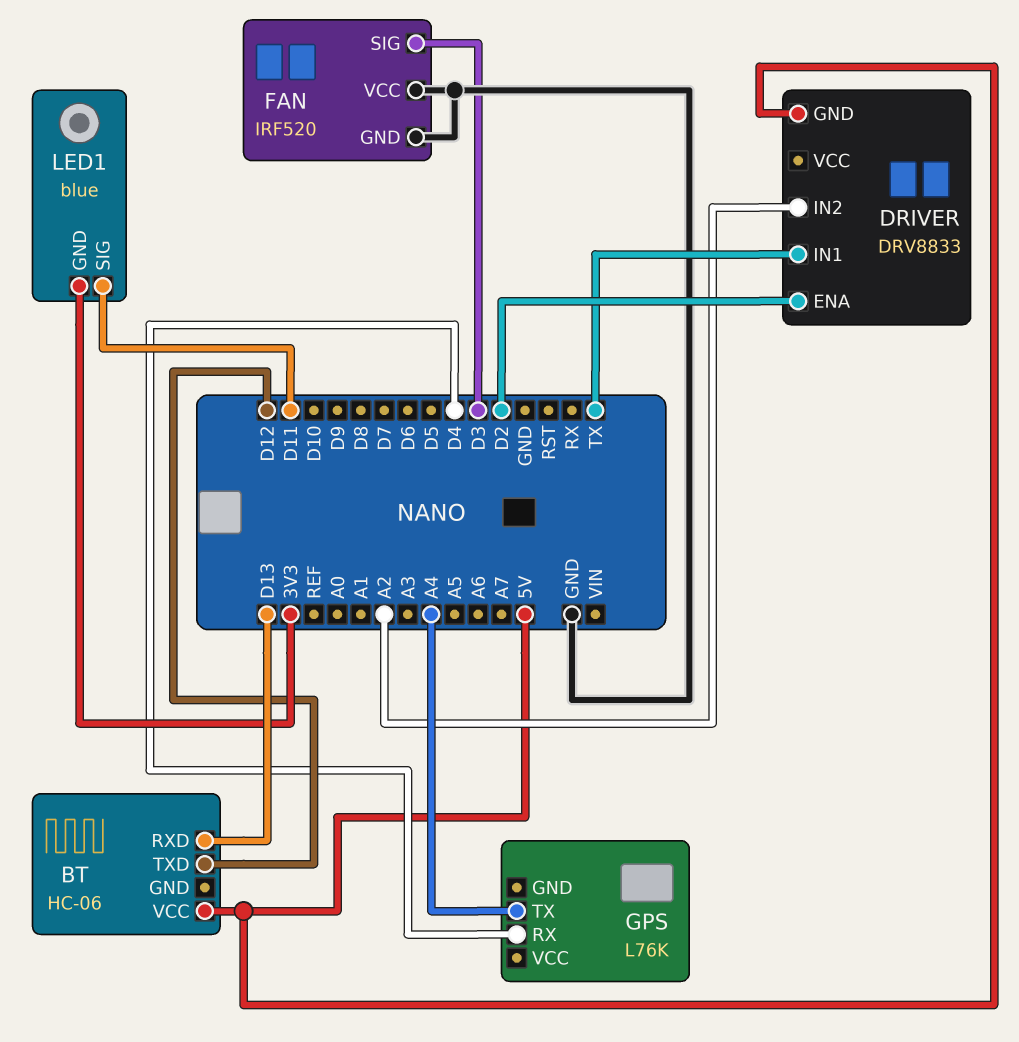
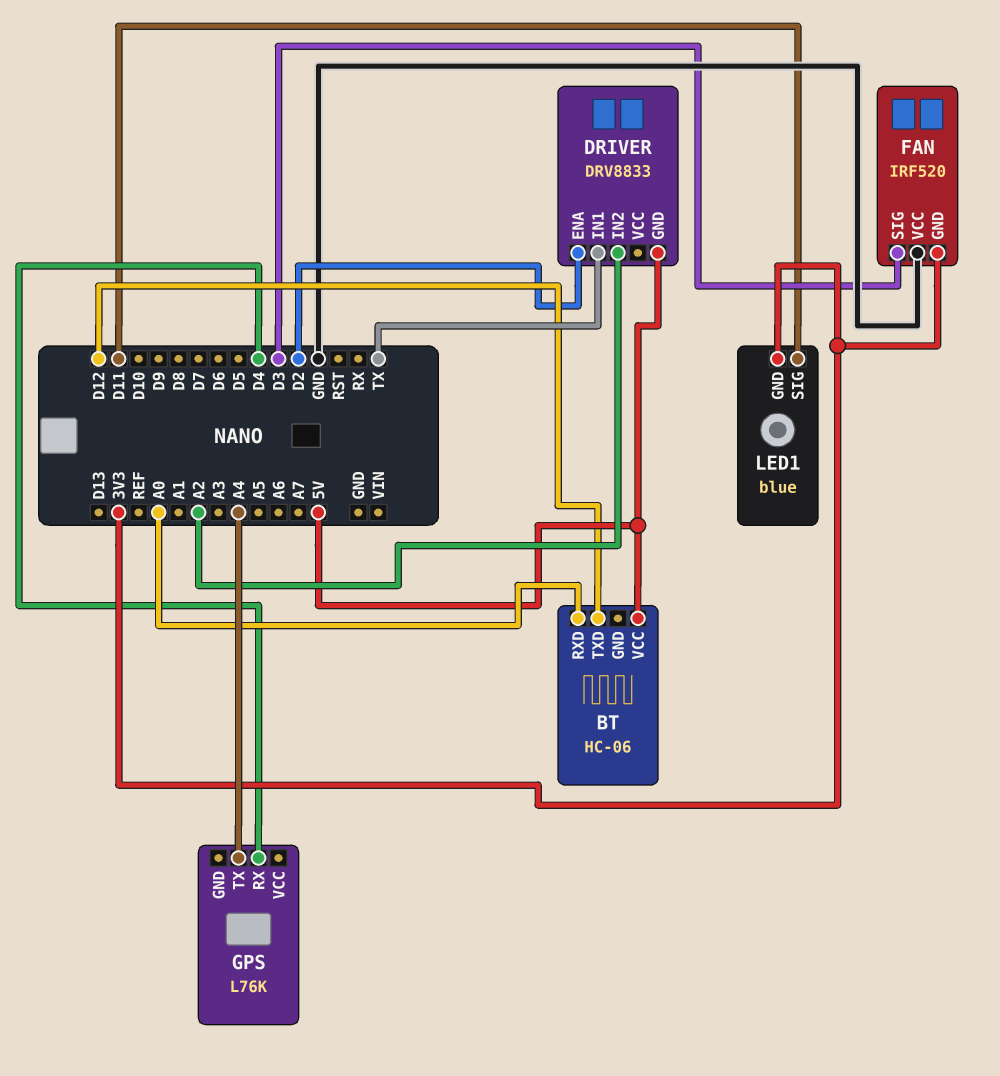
BT pin RXD: D13 -> A0
FAN pin GND: GND -> 3V3

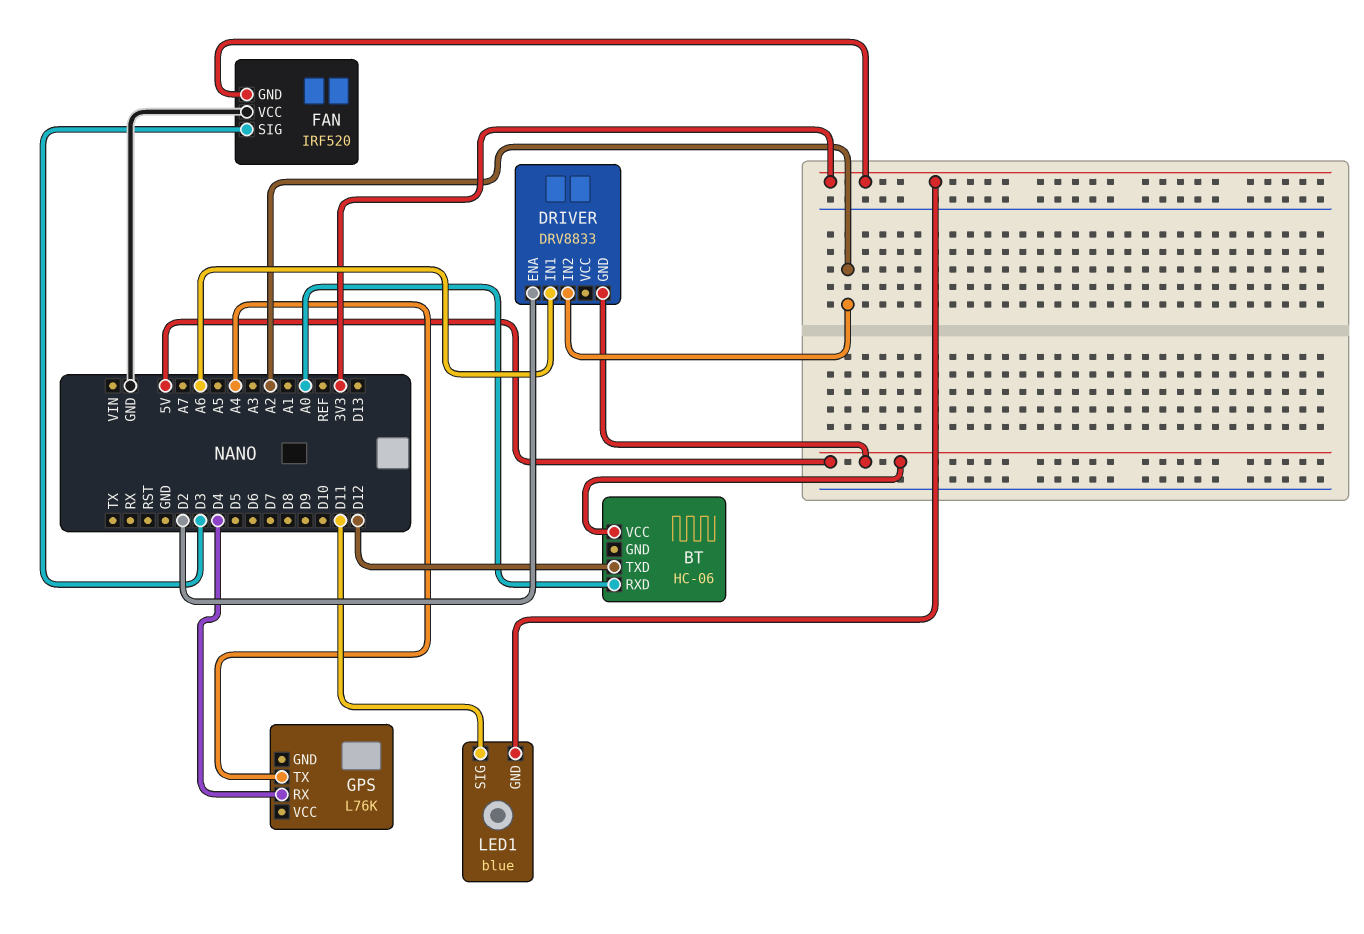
DRIVER pin IN1: TX -> A6

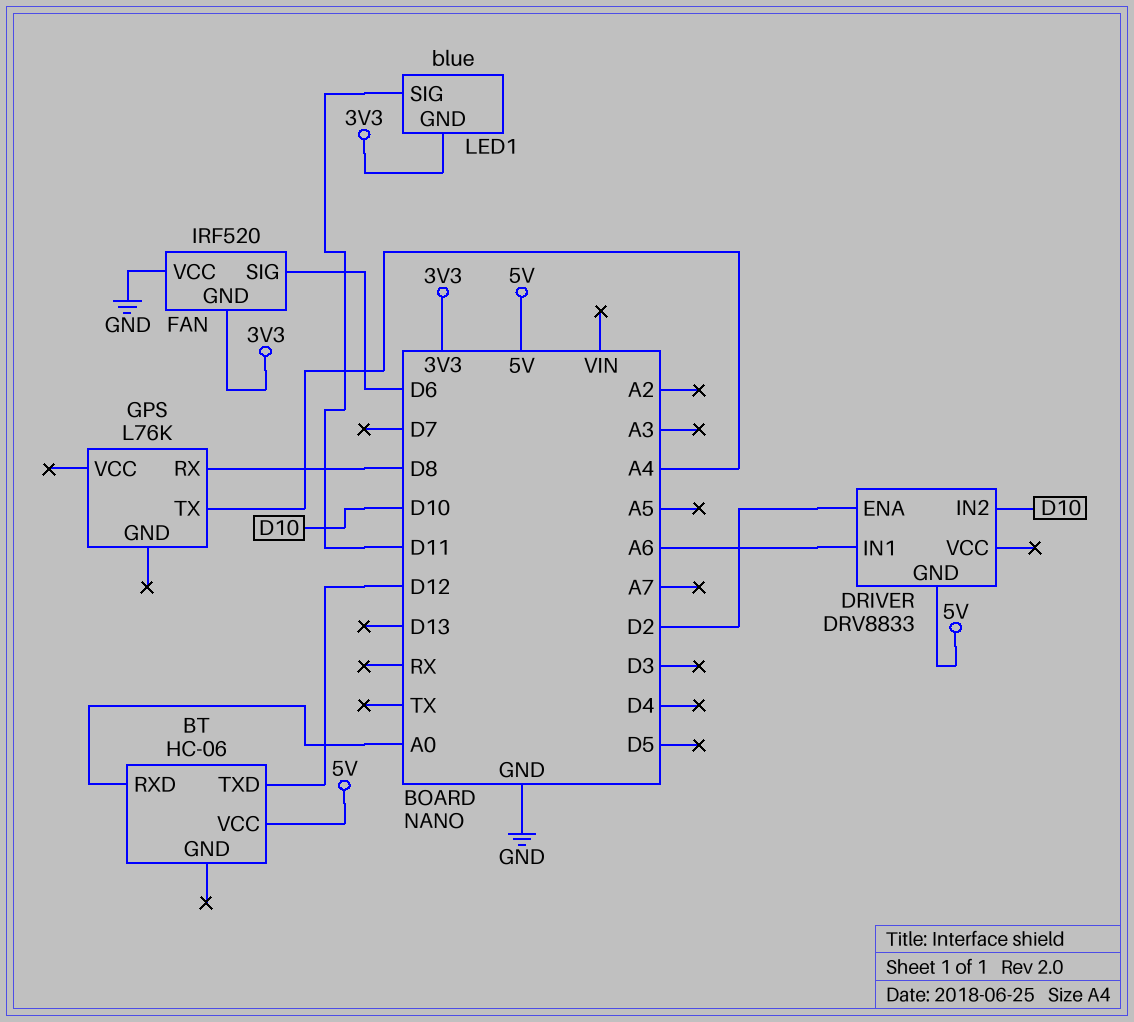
DRIVER pin IN2: A2 -> D10
FAN pin SIG: D3 -> D6
GPS pin RX: D4 -> D8

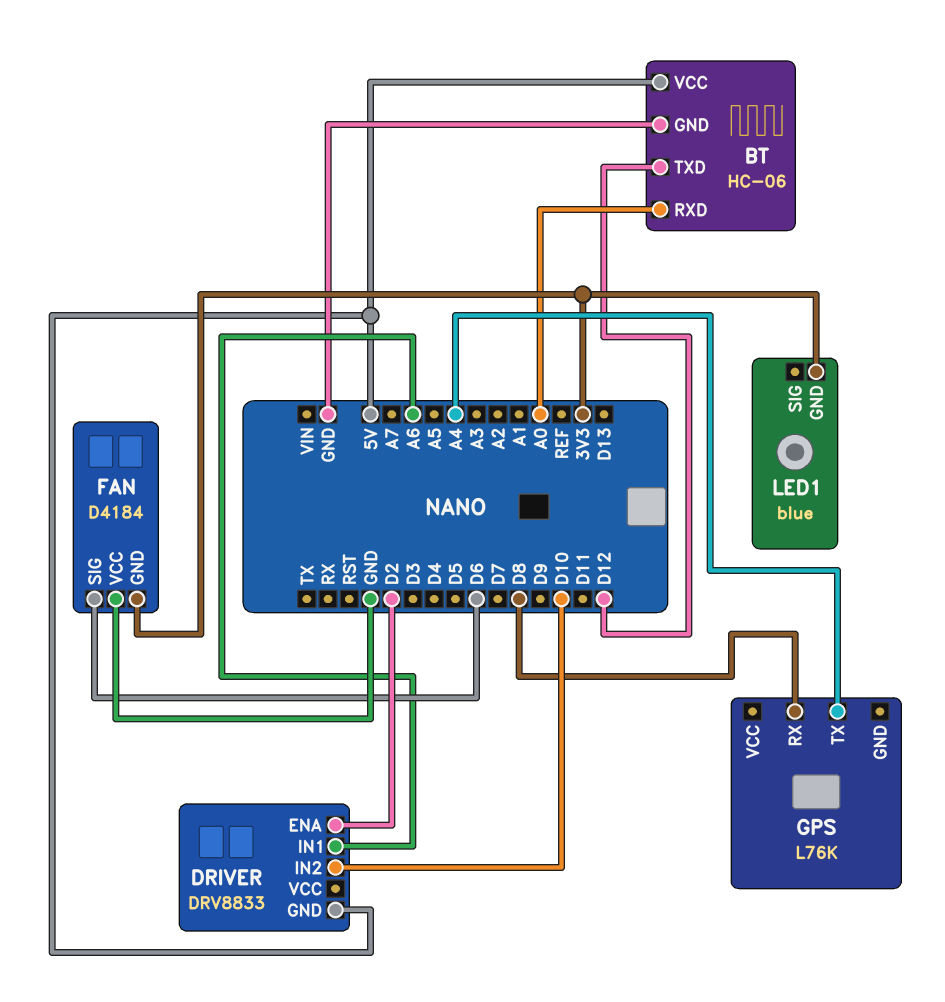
BT pin GND: none -> GND
FAN: IRF520 -> D4184
LED1 pin SIG: D11 -> none

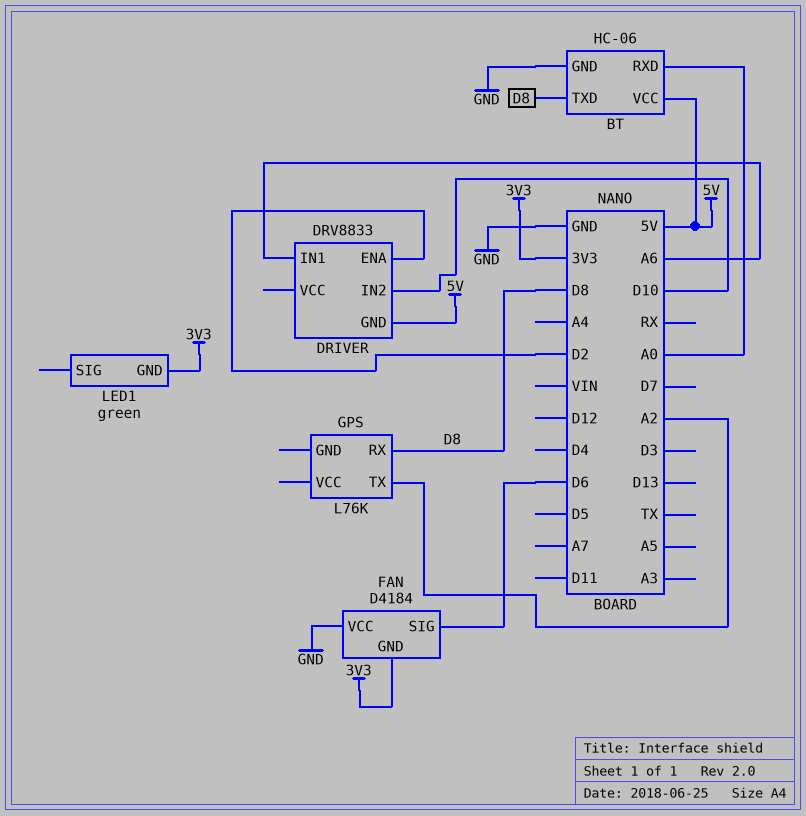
BT pin TXD: D12 -> D8
GPS pin TX: A4 -> A2
LED1: blue -> green

